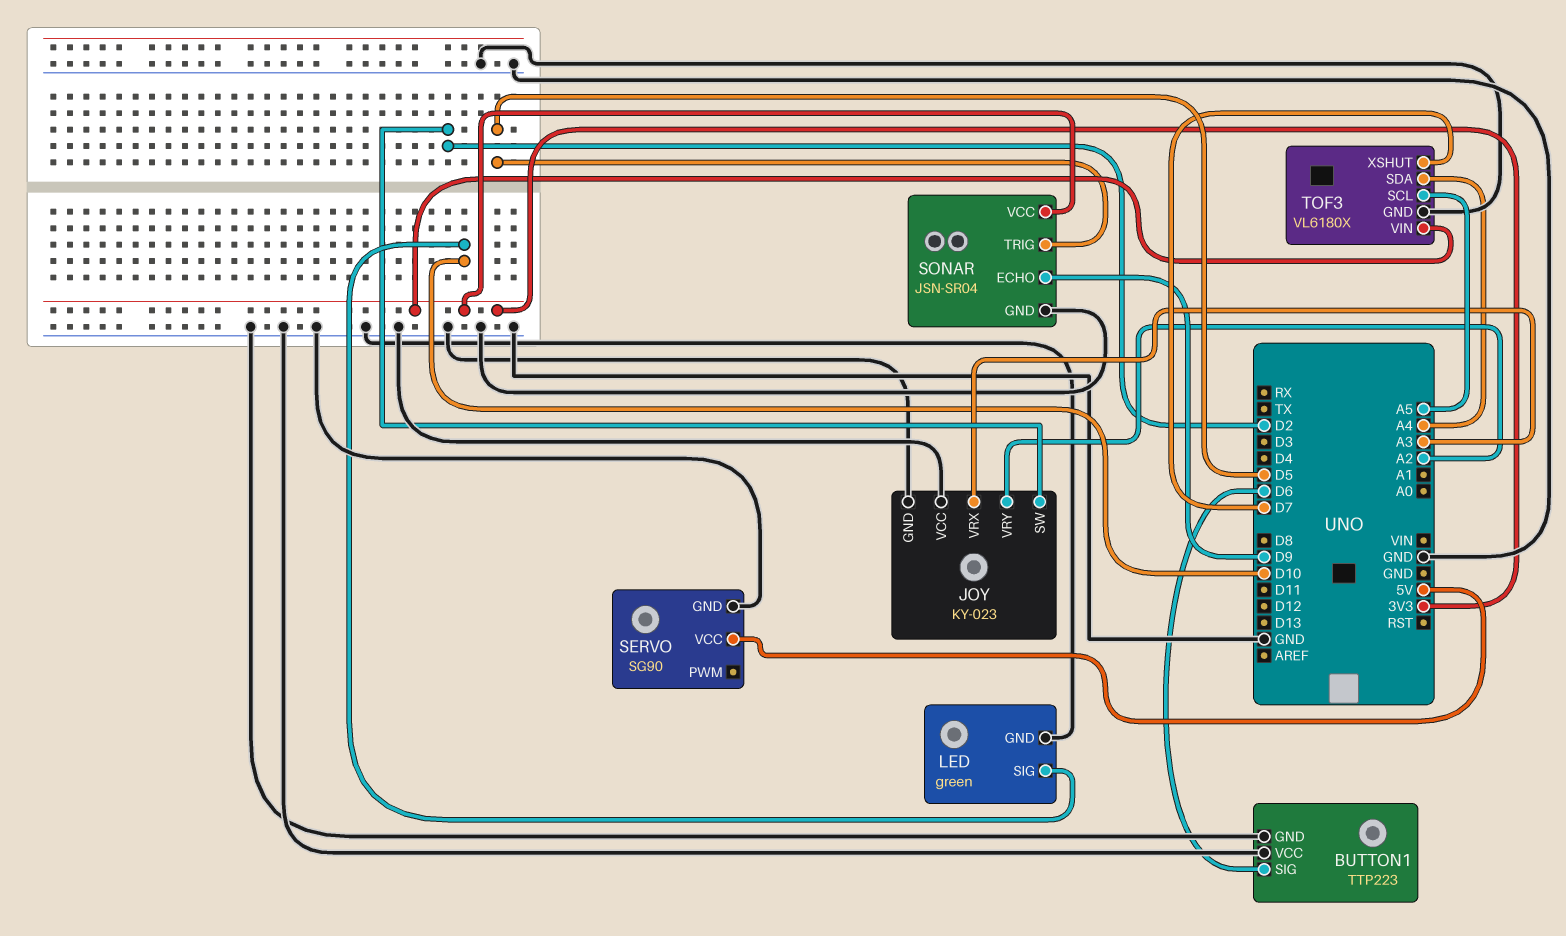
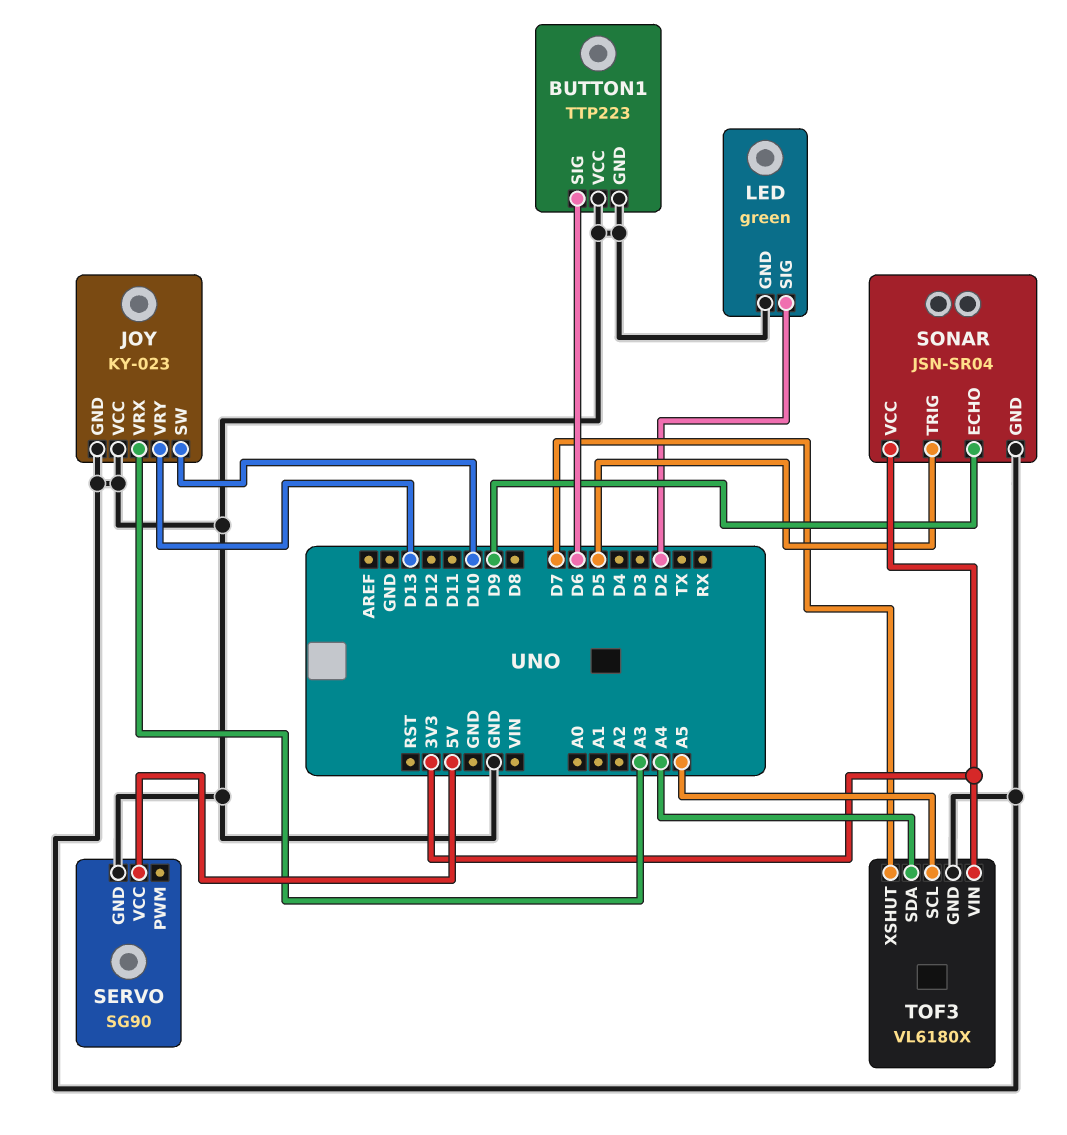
JOY pin SW: D2 -> D10
JOY pin VRY: A2 -> D13
LED pin SIG: D10 -> D2

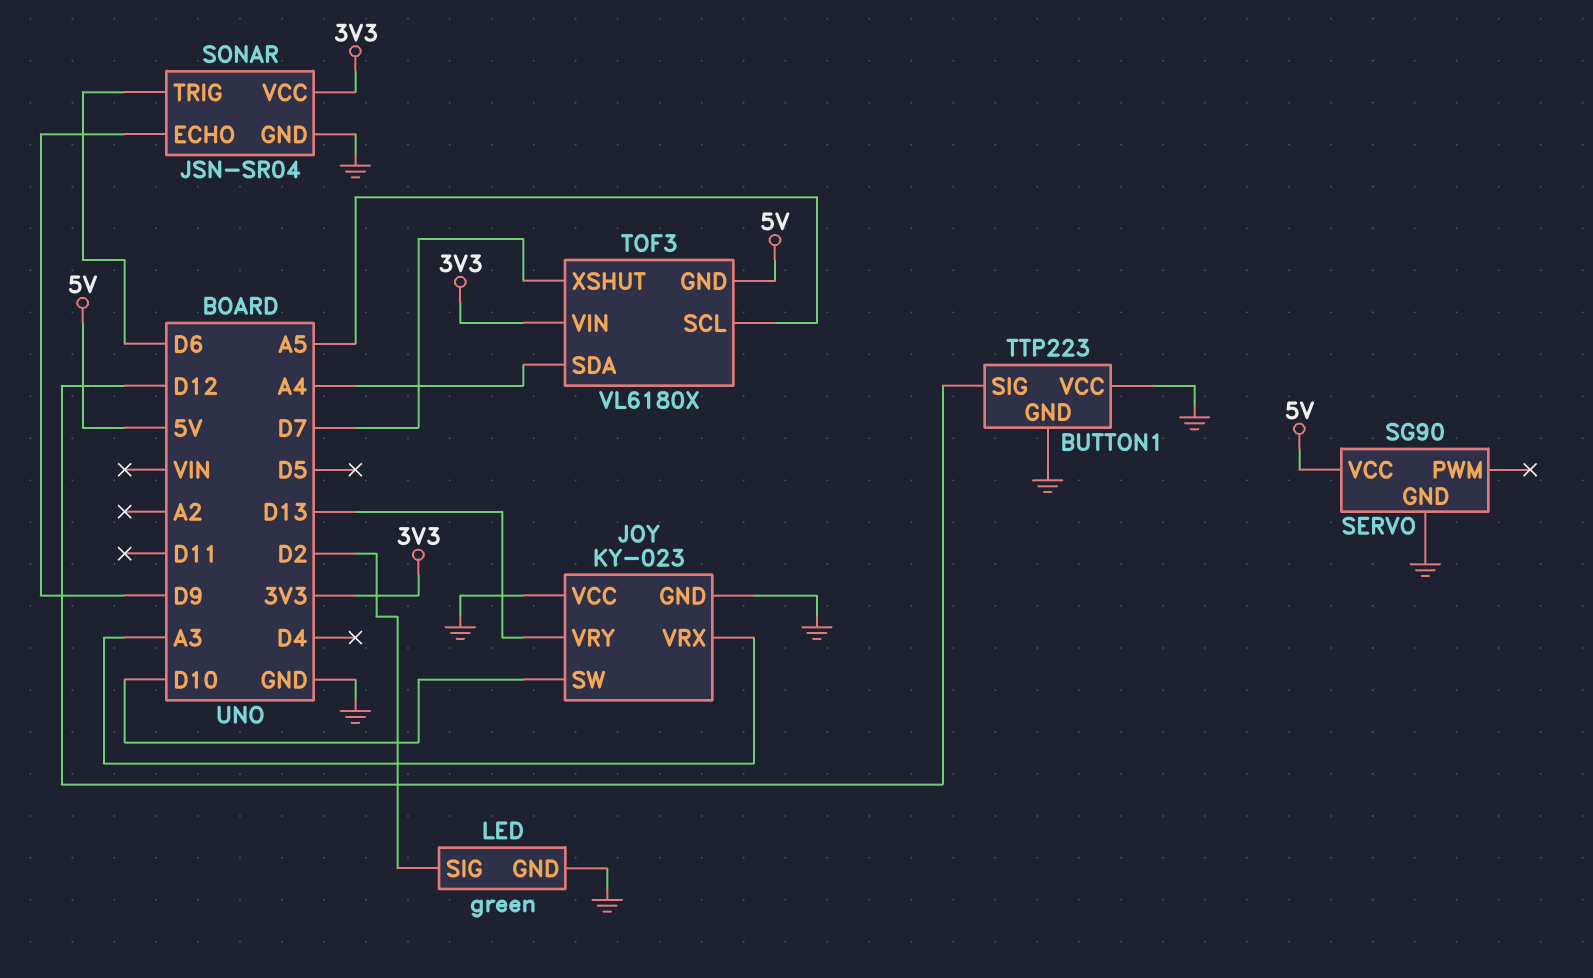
BUTTON1 pin SIG: D6 -> D12
SONAR pin TRIG: D5 -> D6
TOF3 pin GND: GND -> 5V

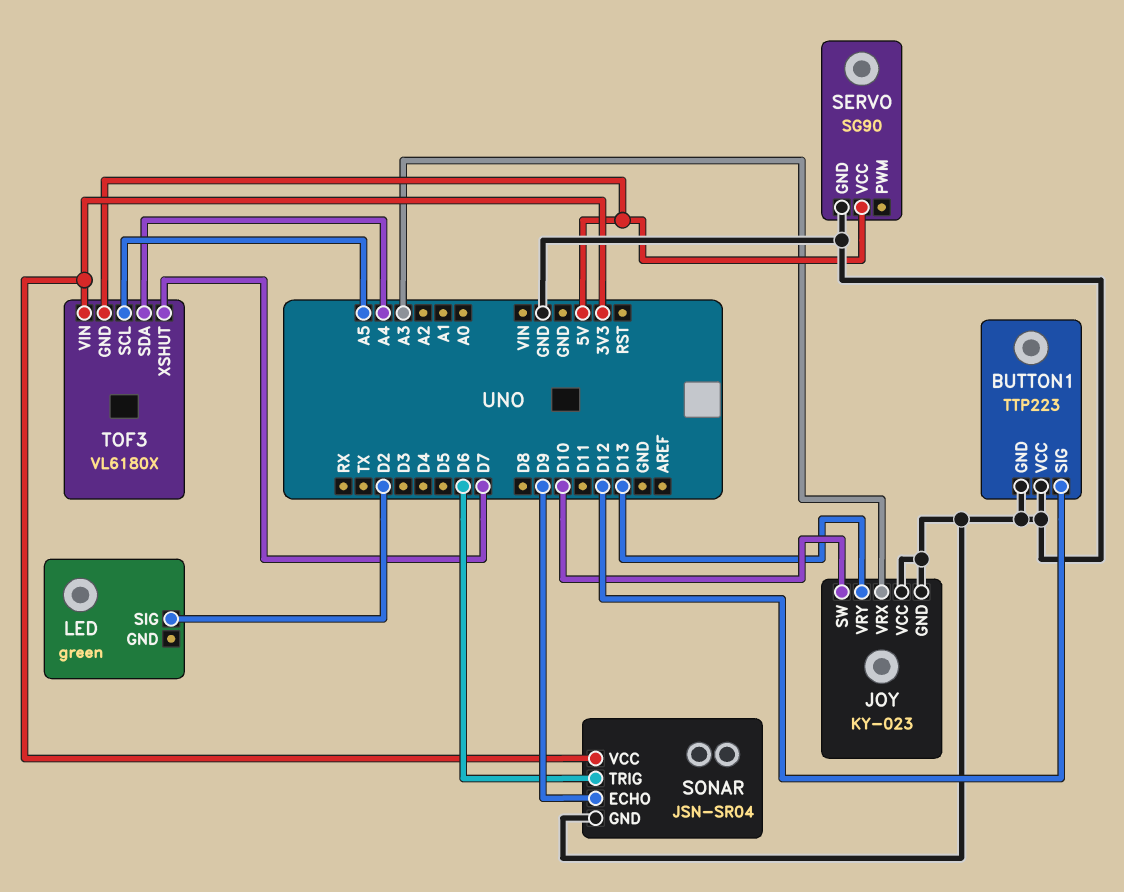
LED pin GND: GND -> none

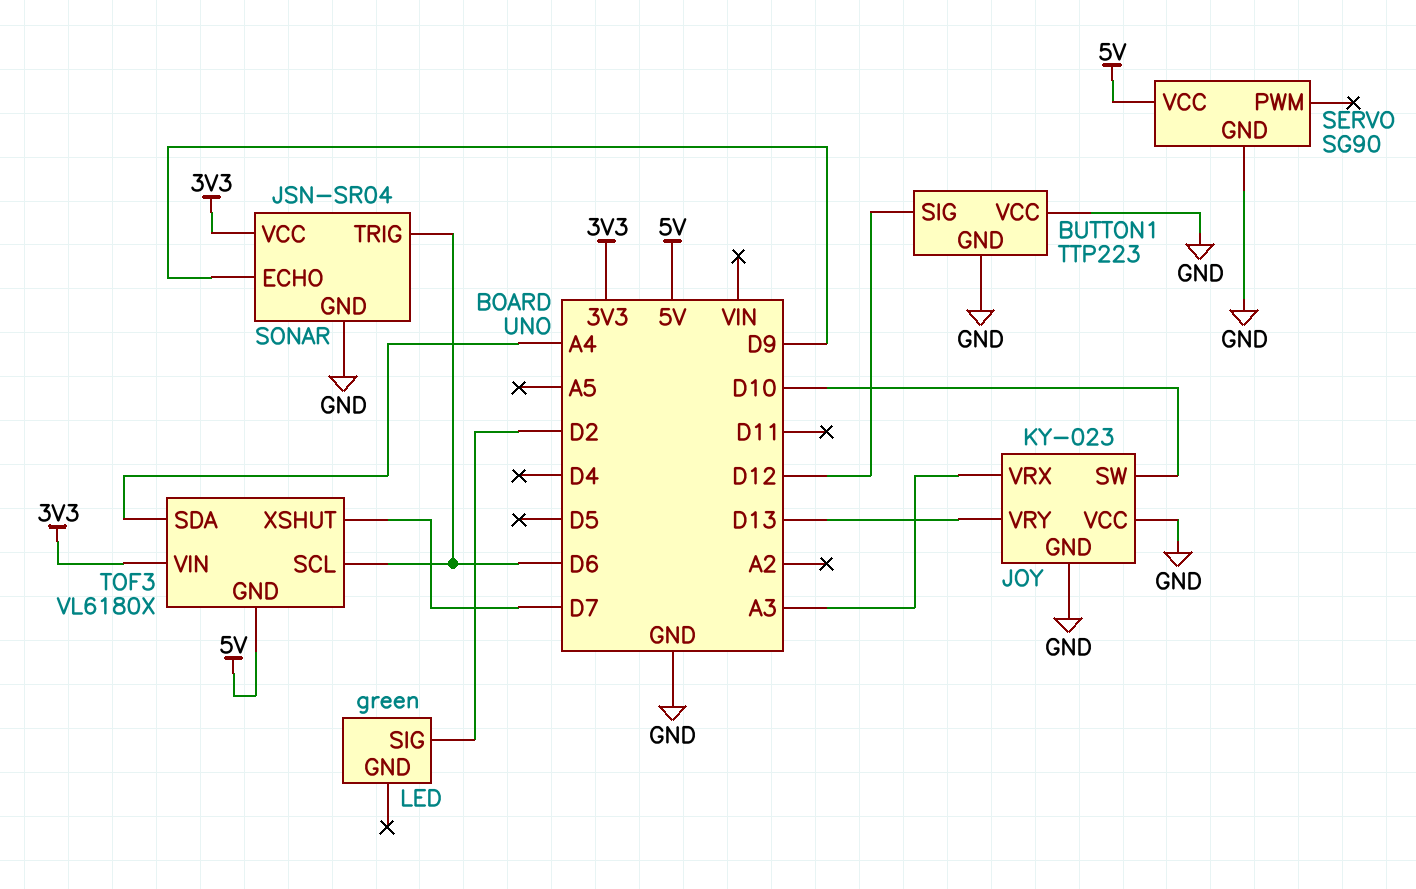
TOF3 pin SCL: A5 -> D6

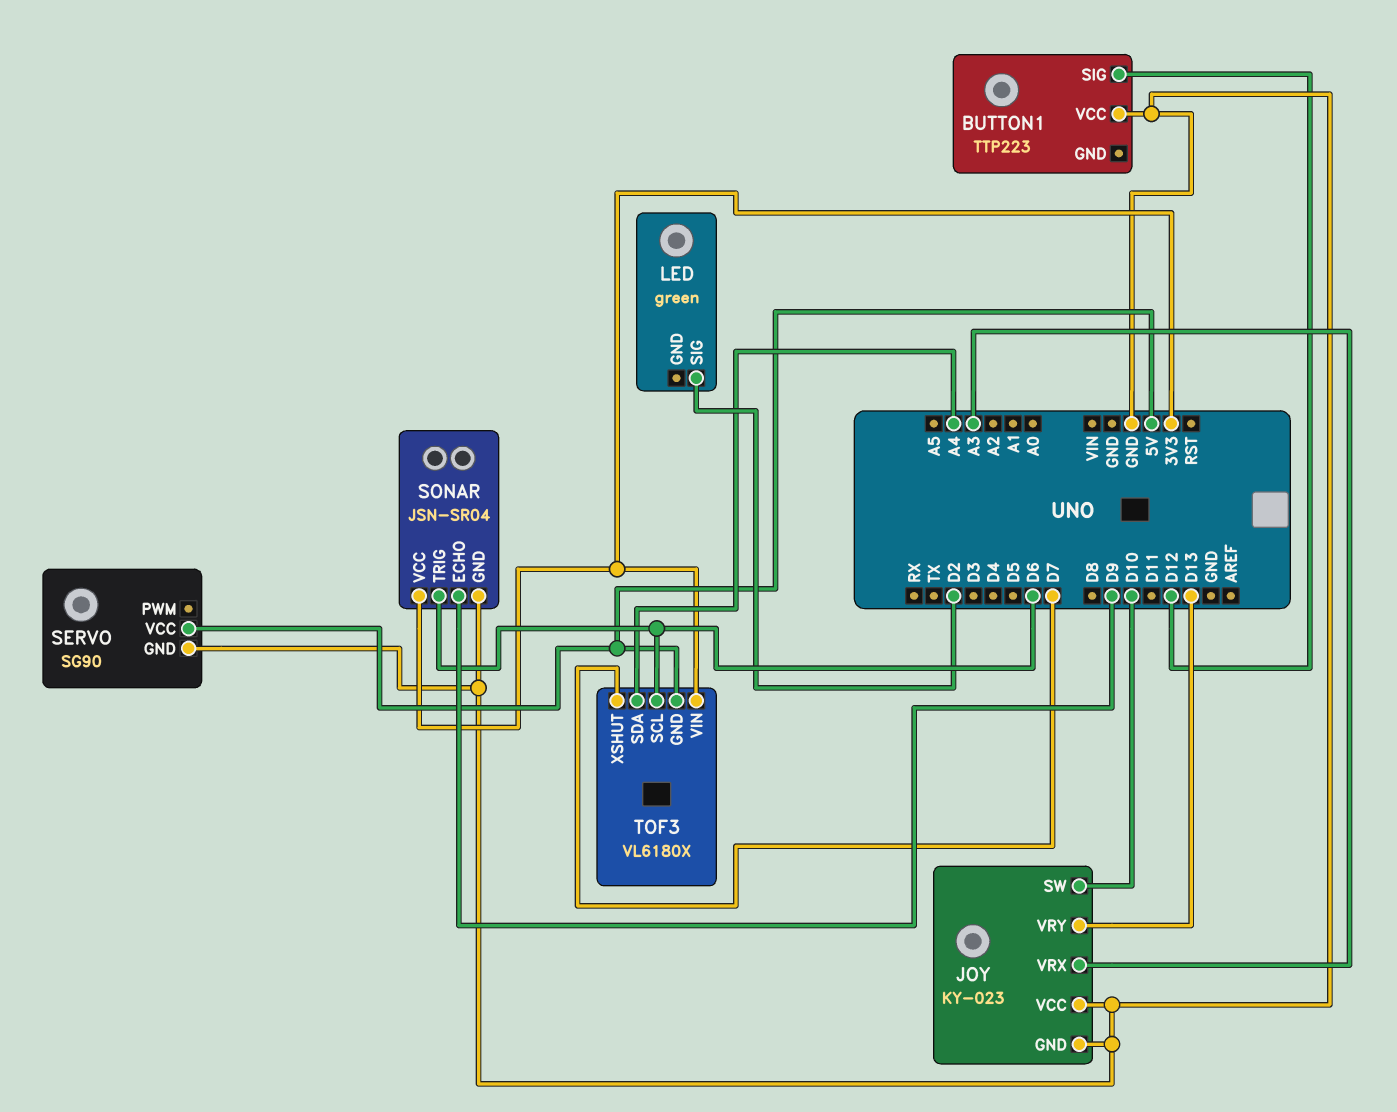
BUTTON1 pin GND: GND -> none

